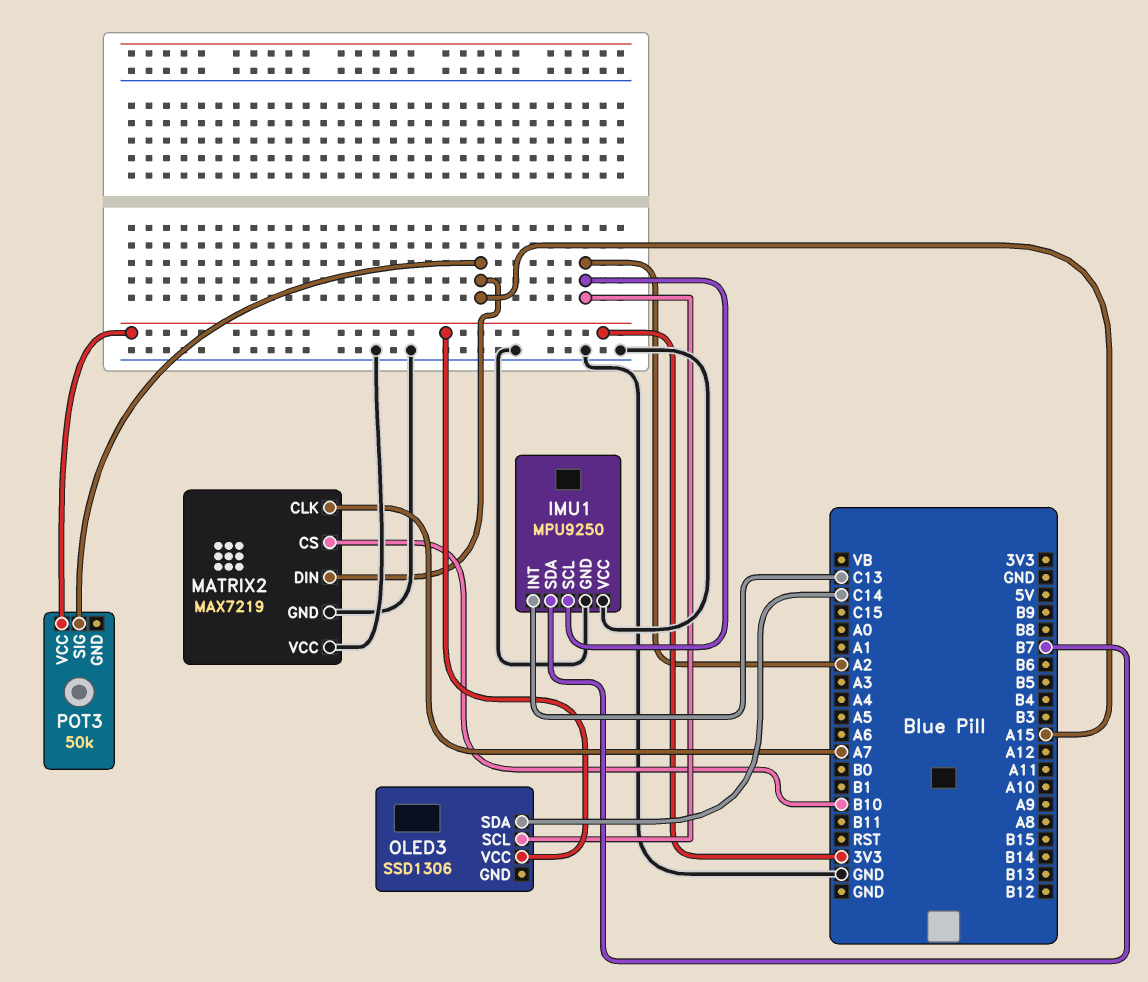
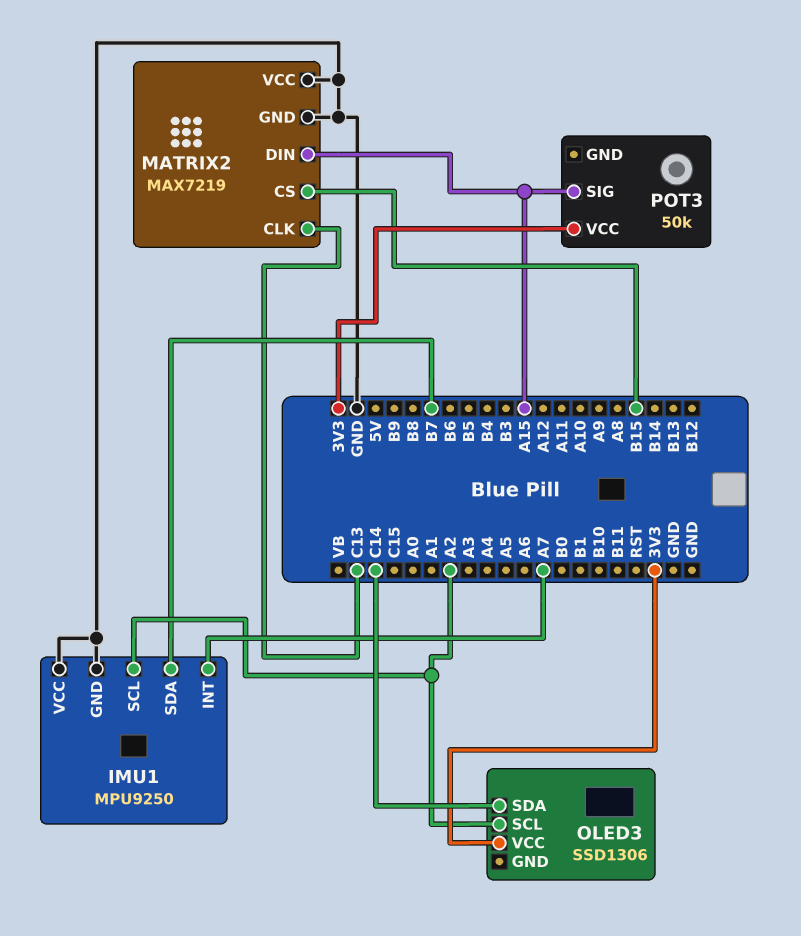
IMU1 pin INT: C13 -> A7
MATRIX2 pin CLK: A7 -> C13
MATRIX2 pin CS: B10 -> B15

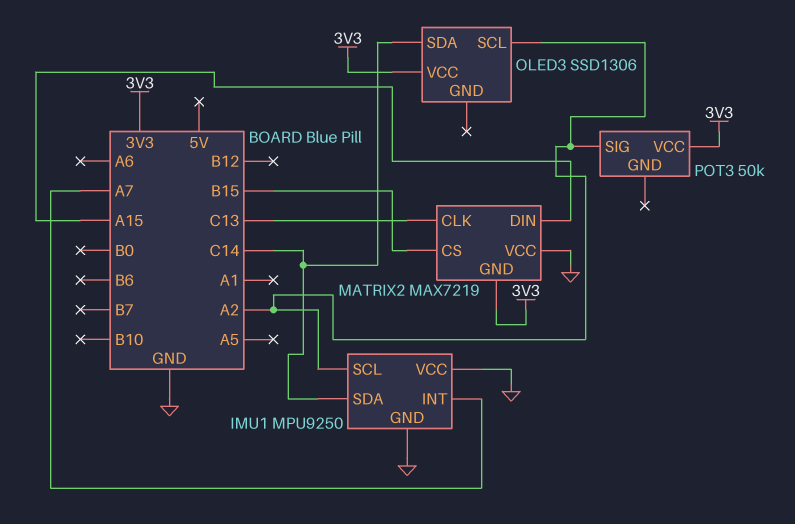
IMU1 pin SDA: B7 -> C14
MATRIX2 pin GND: GND -> 3V3
POT3 pin SIG: A15 -> A2

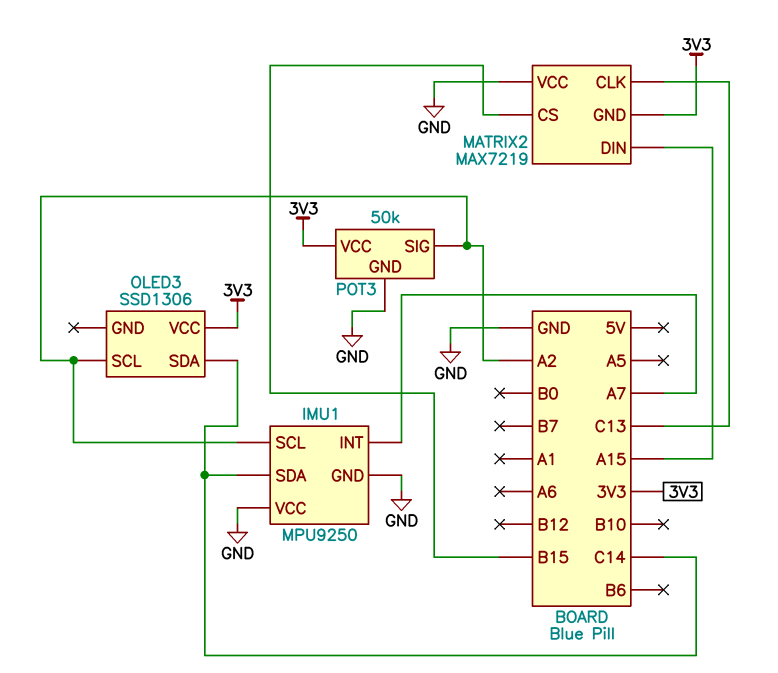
POT3 pin GND: none -> GND

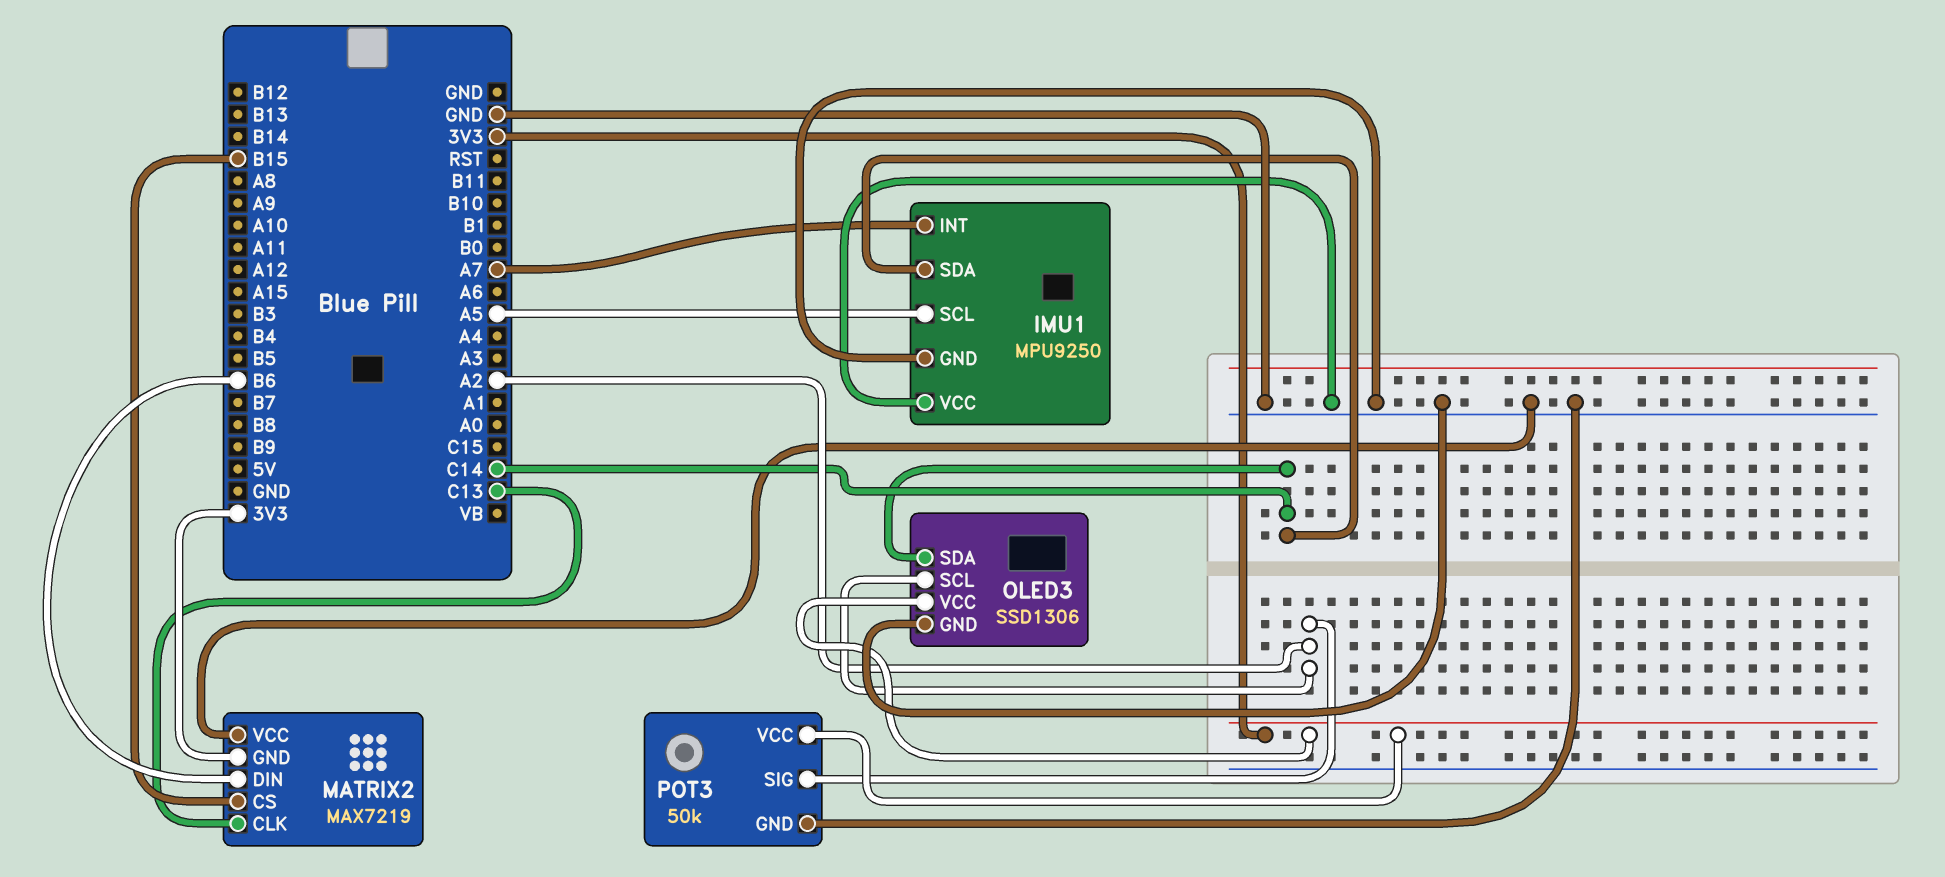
IMU1 pin SCL: A2 -> A5
MATRIX2 pin DIN: A15 -> B6
OLED3 pin GND: none -> GND

